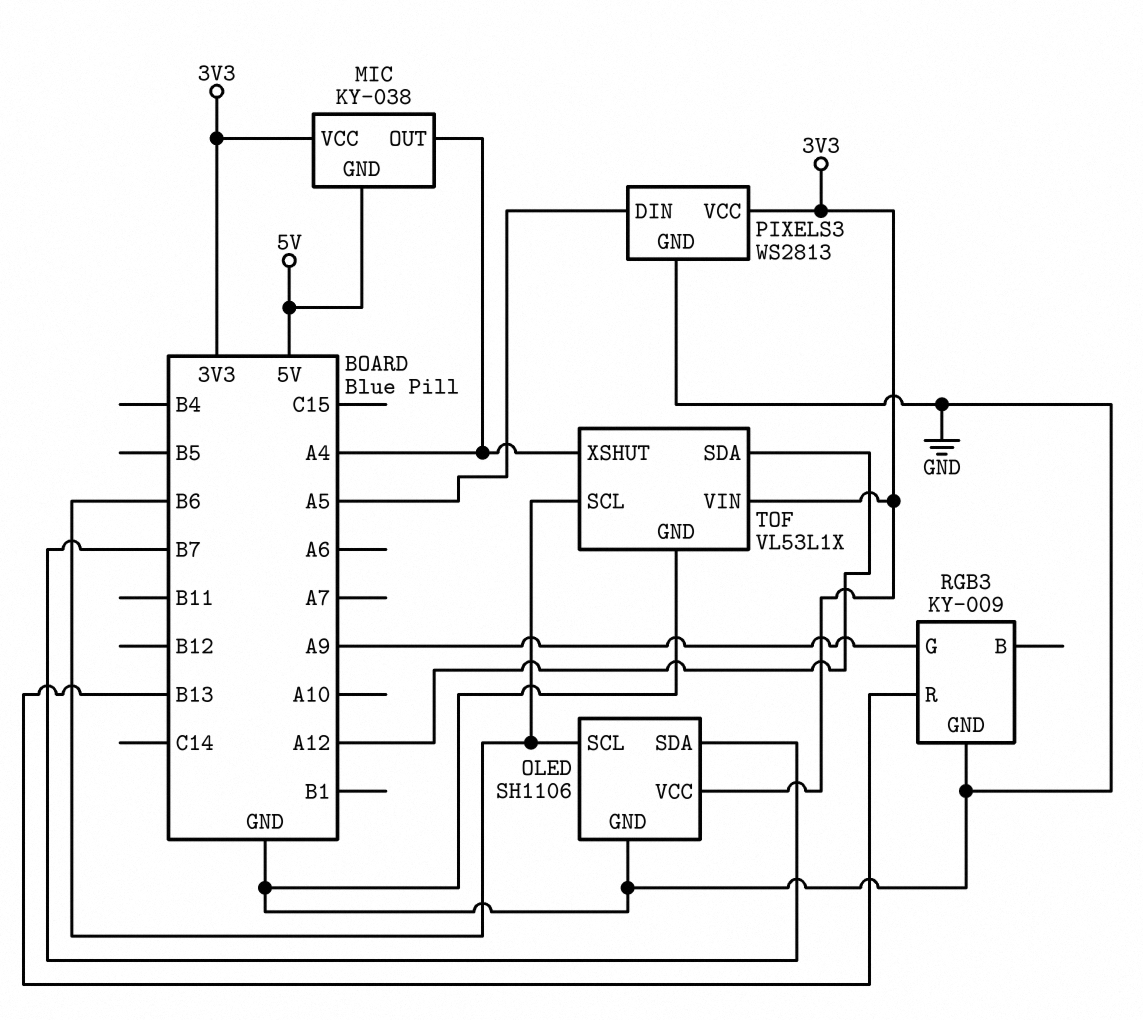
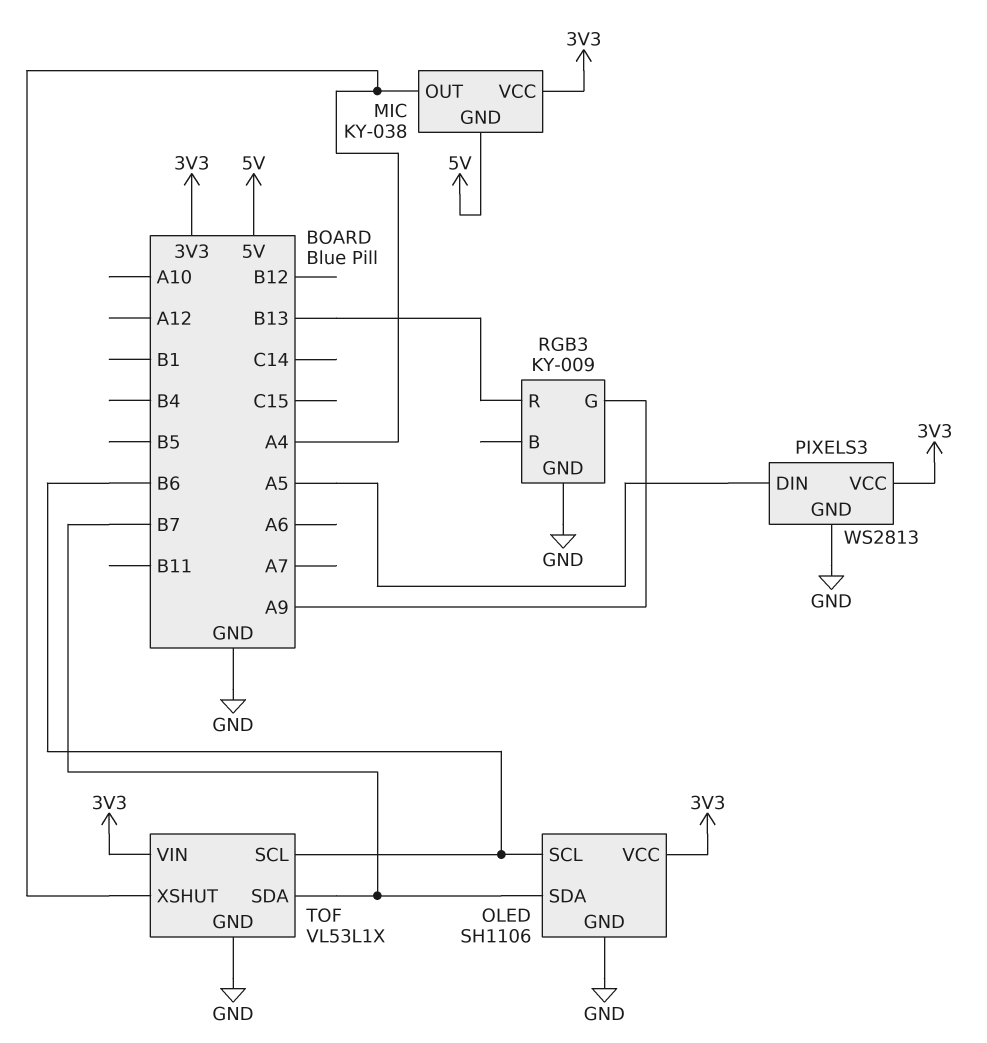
TOF pin SDA: A12 -> B7

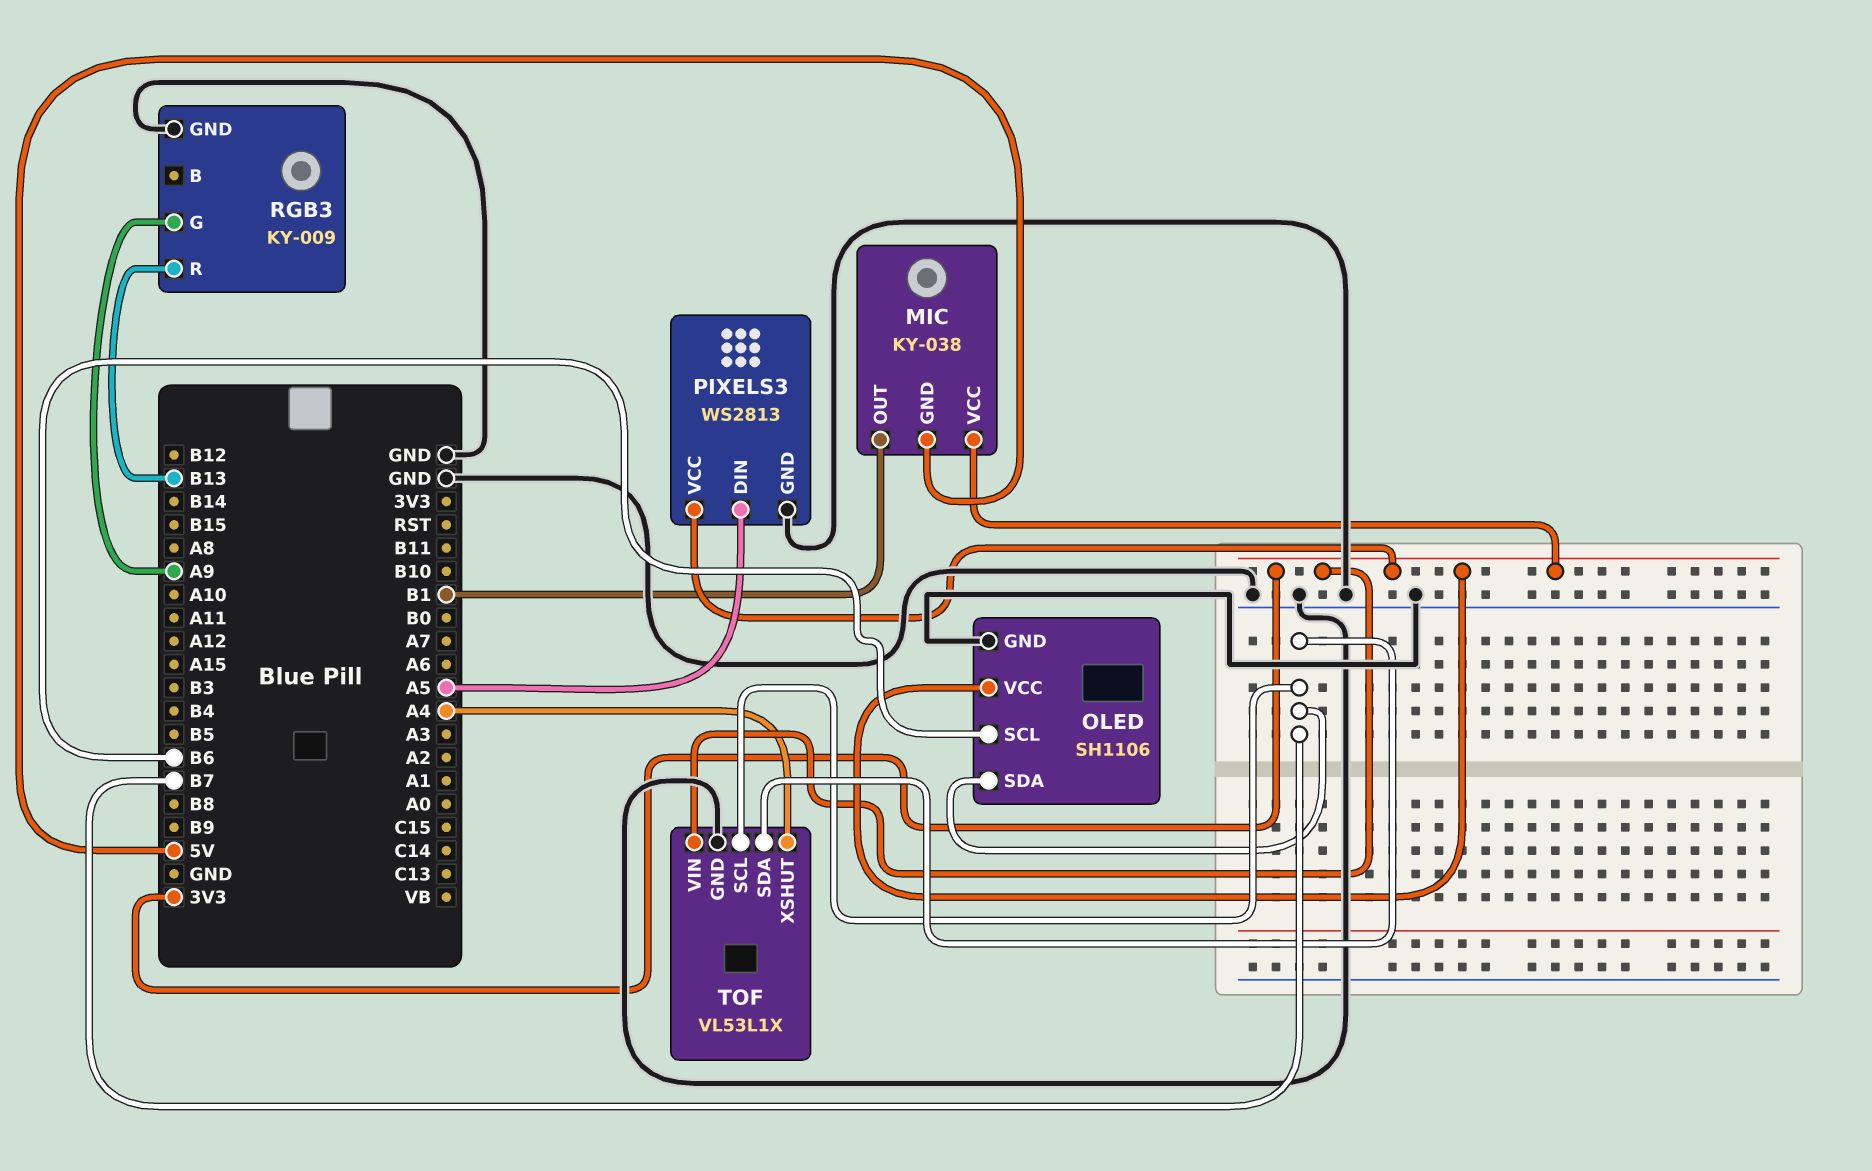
MIC pin OUT: A4 -> B1
TOF pin SCL: B6 -> B7

